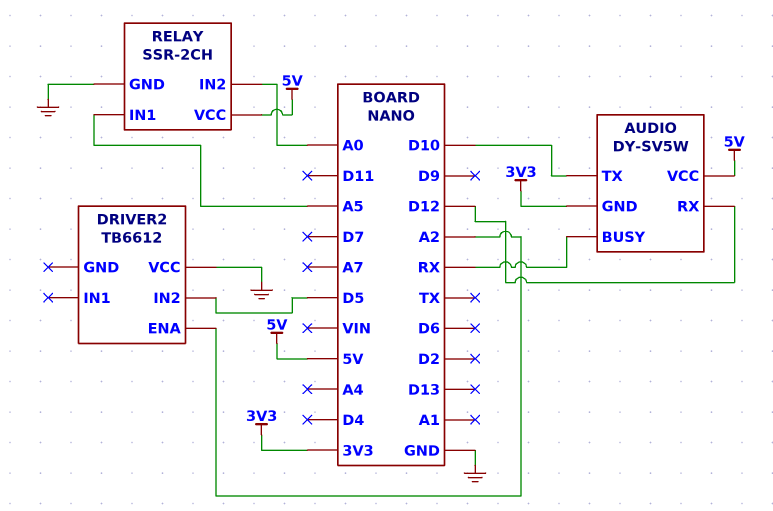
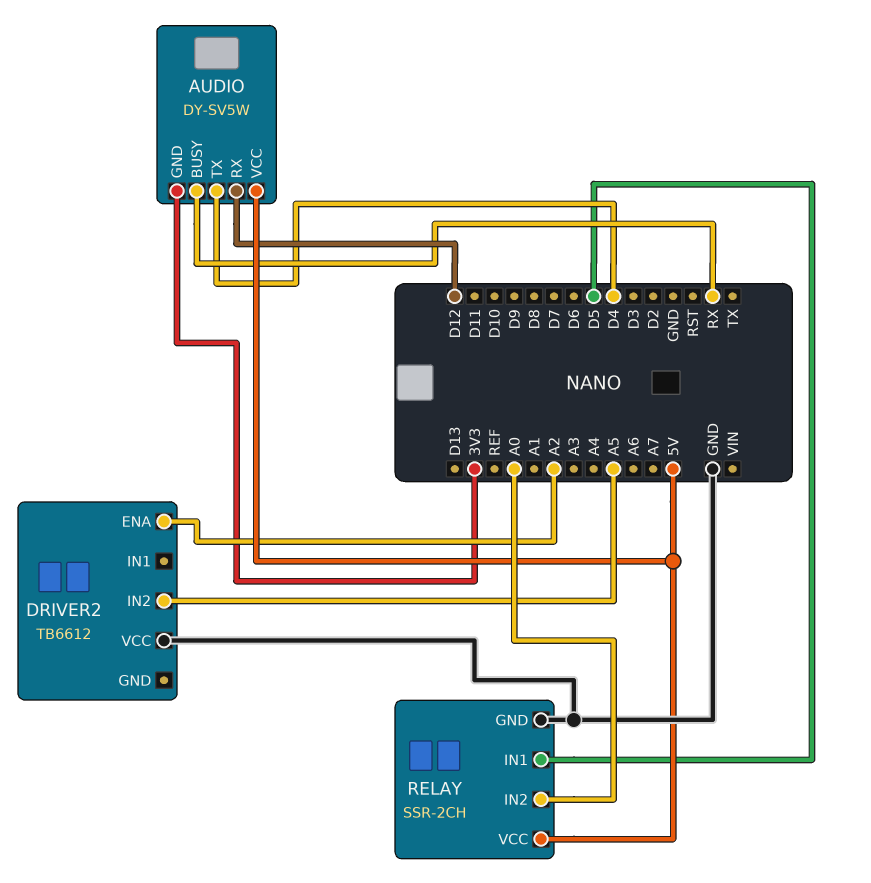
AUDIO pin TX: D10 -> D4
DRIVER2 pin IN2: D5 -> A5
RELAY pin IN1: A5 -> D5

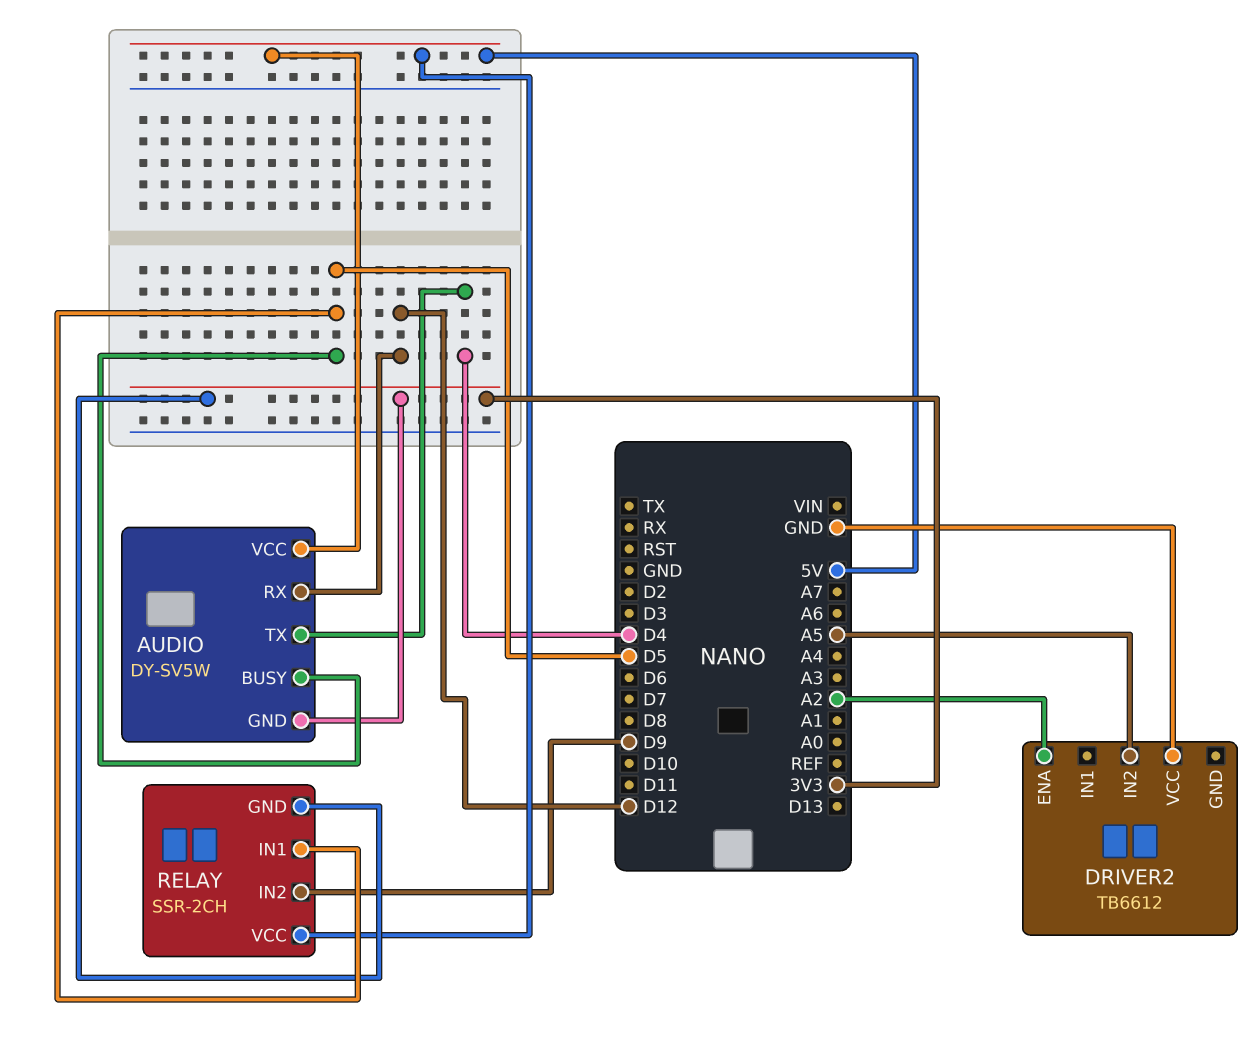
AUDIO pin BUSY: RX -> D5
RELAY pin GND: GND -> 3V3
RELAY pin IN2: A0 -> D9

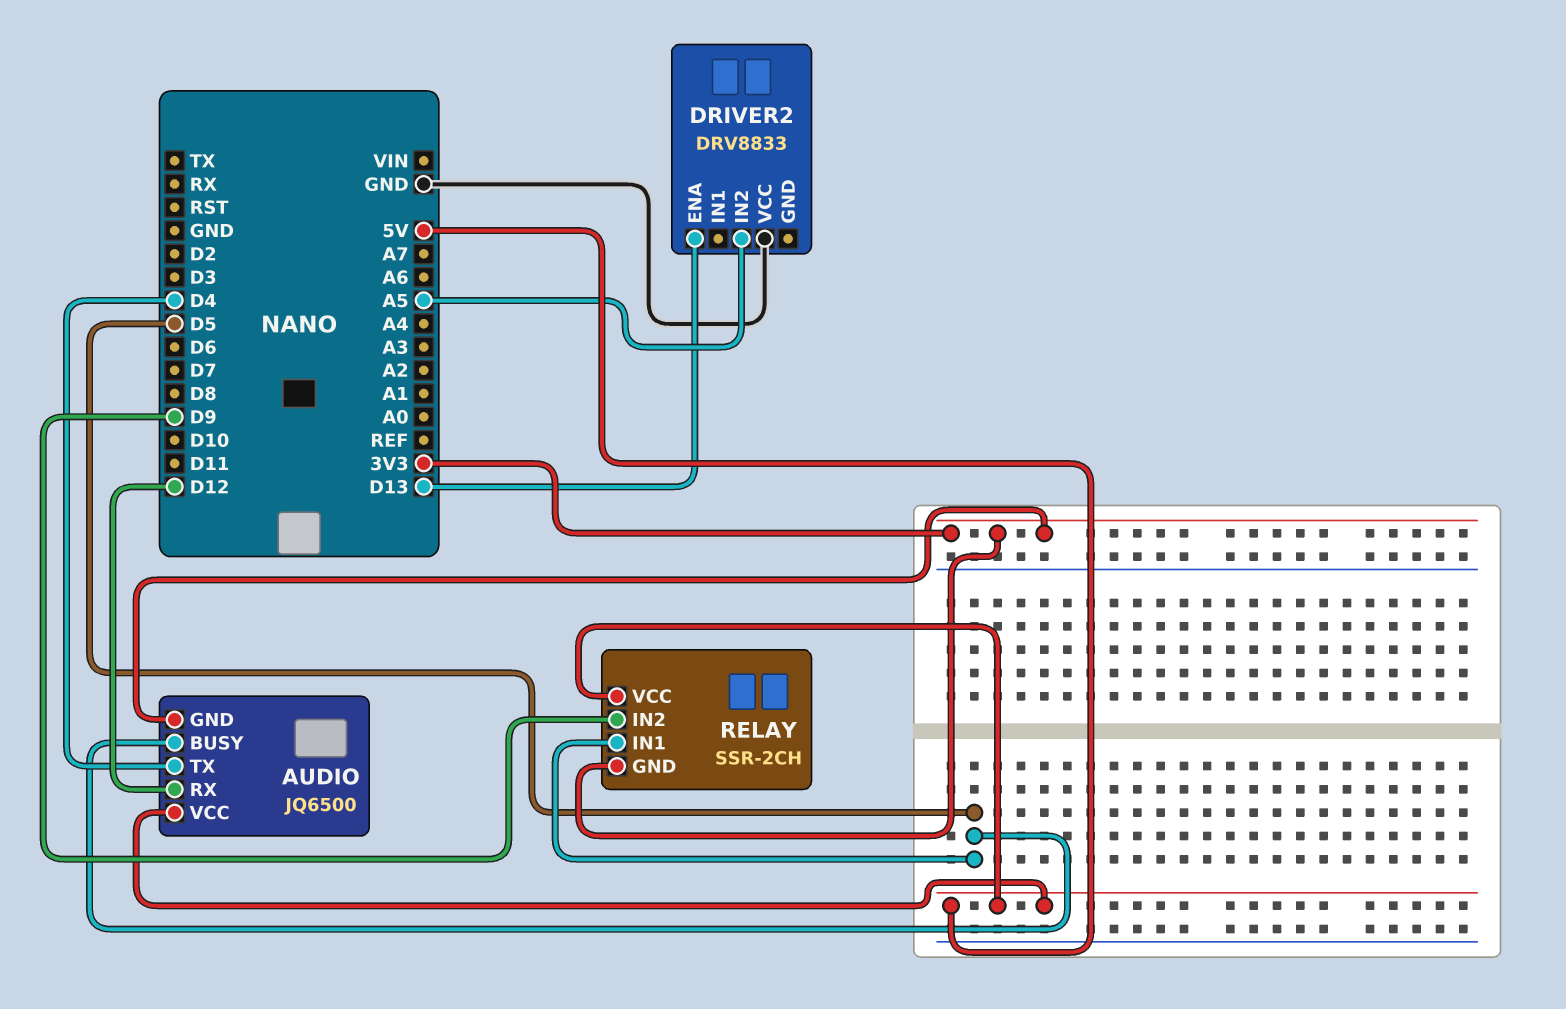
AUDIO: DY-SV5W -> JQ6500
DRIVER2: TB6612 -> DRV8833
DRIVER2 pin ENA: A2 -> D13

